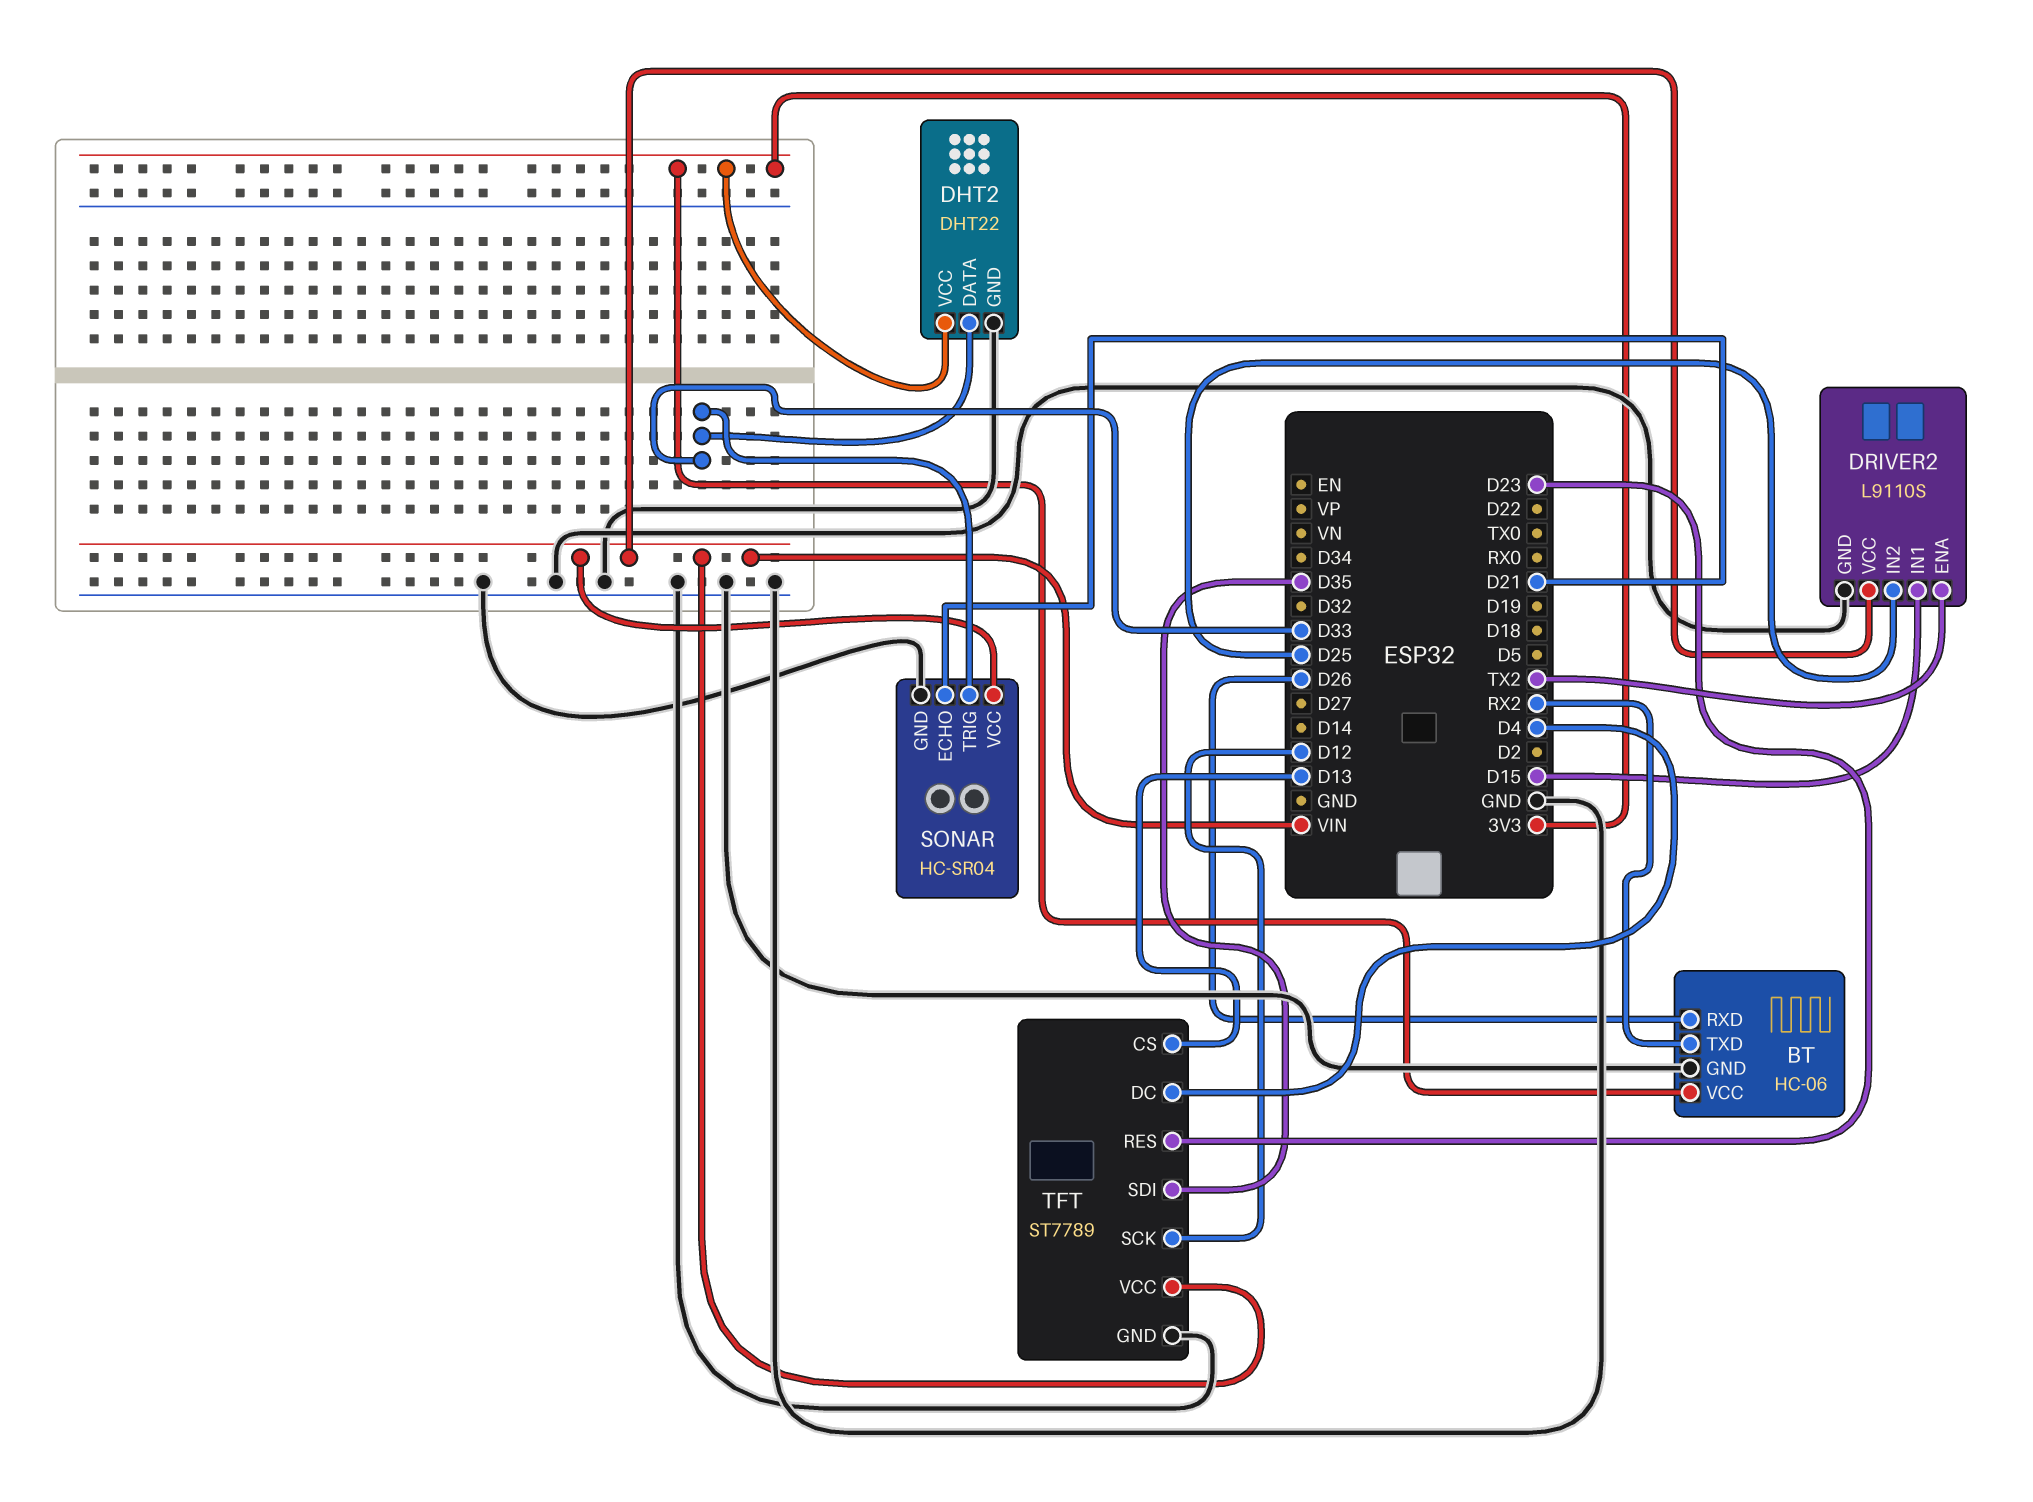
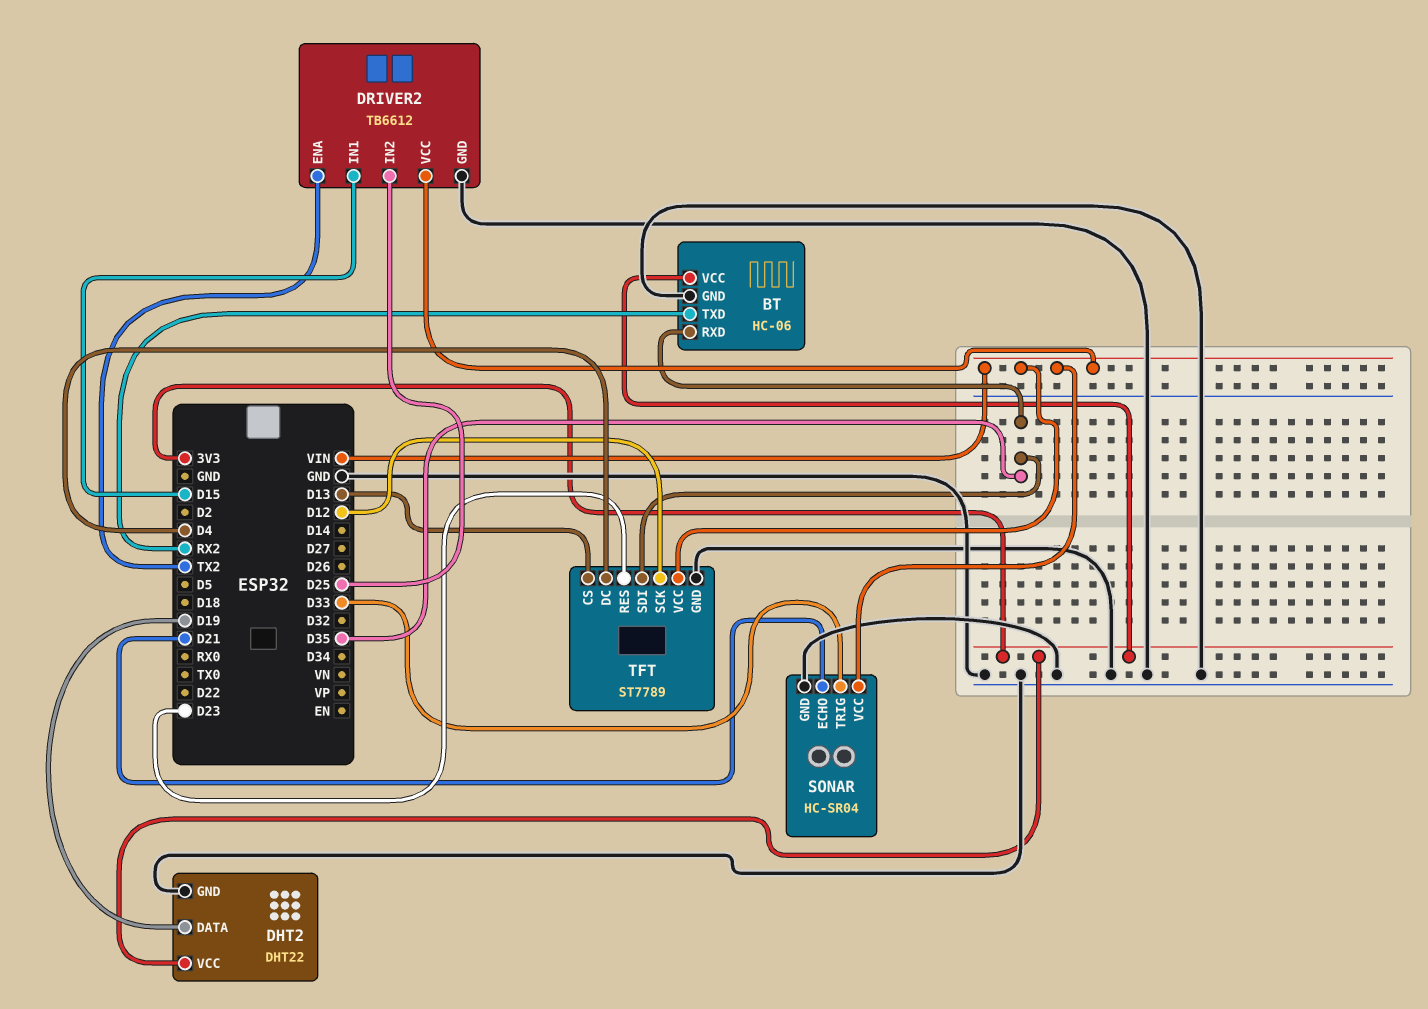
BT pin RXD: D26 -> D35
DHT2 pin DATA: D33 -> D19
DRIVER2: L9110S -> TB6612

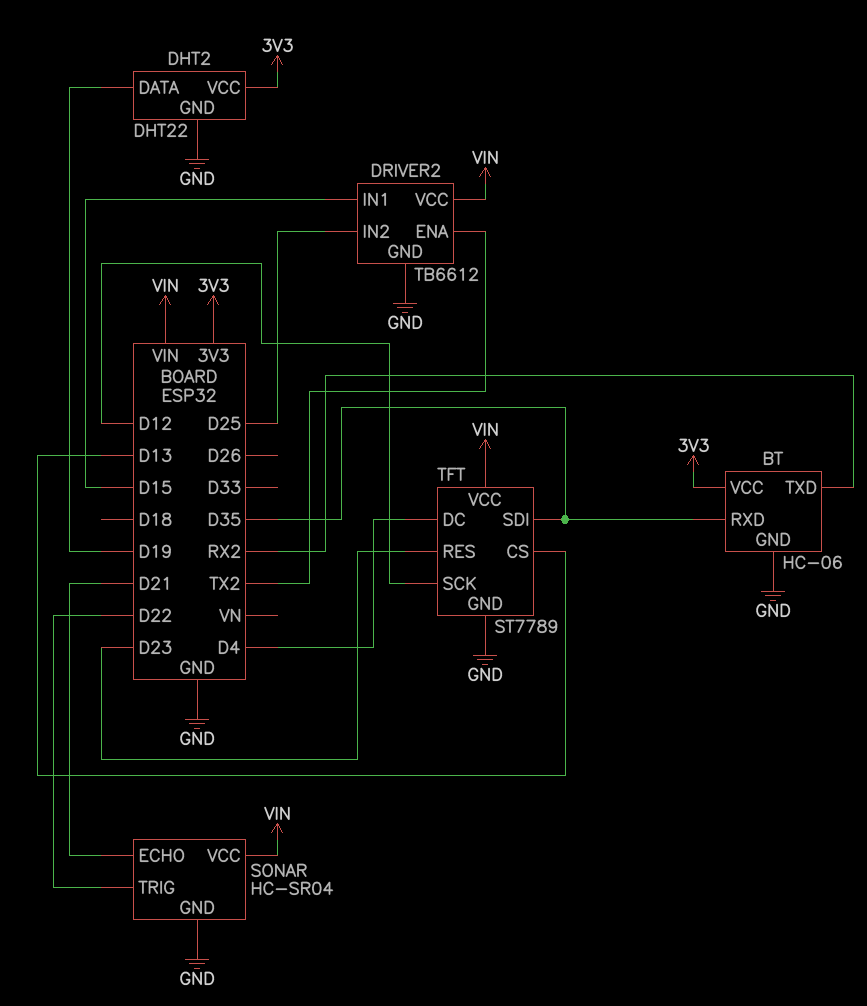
SONAR pin TRIG: D33 -> D22

